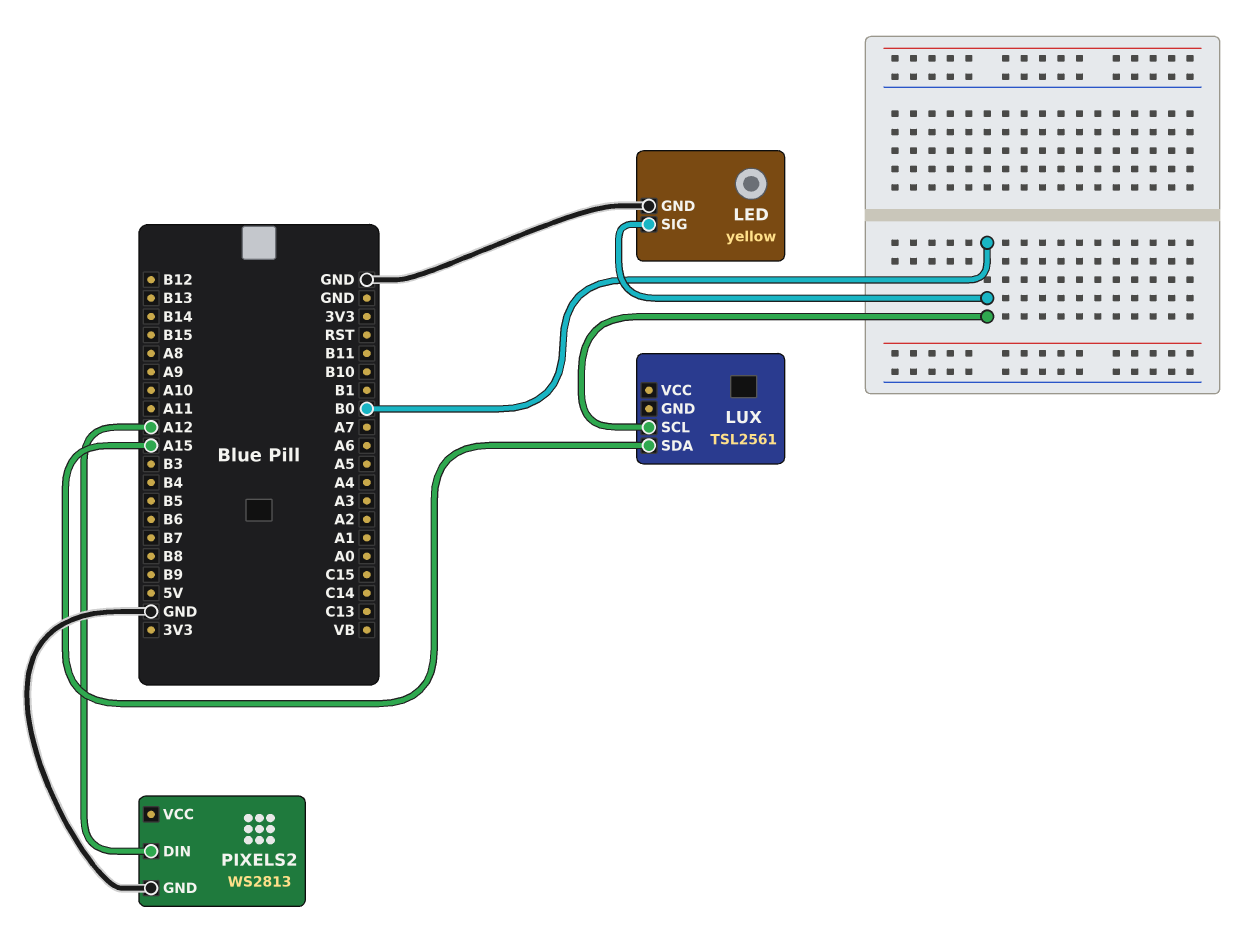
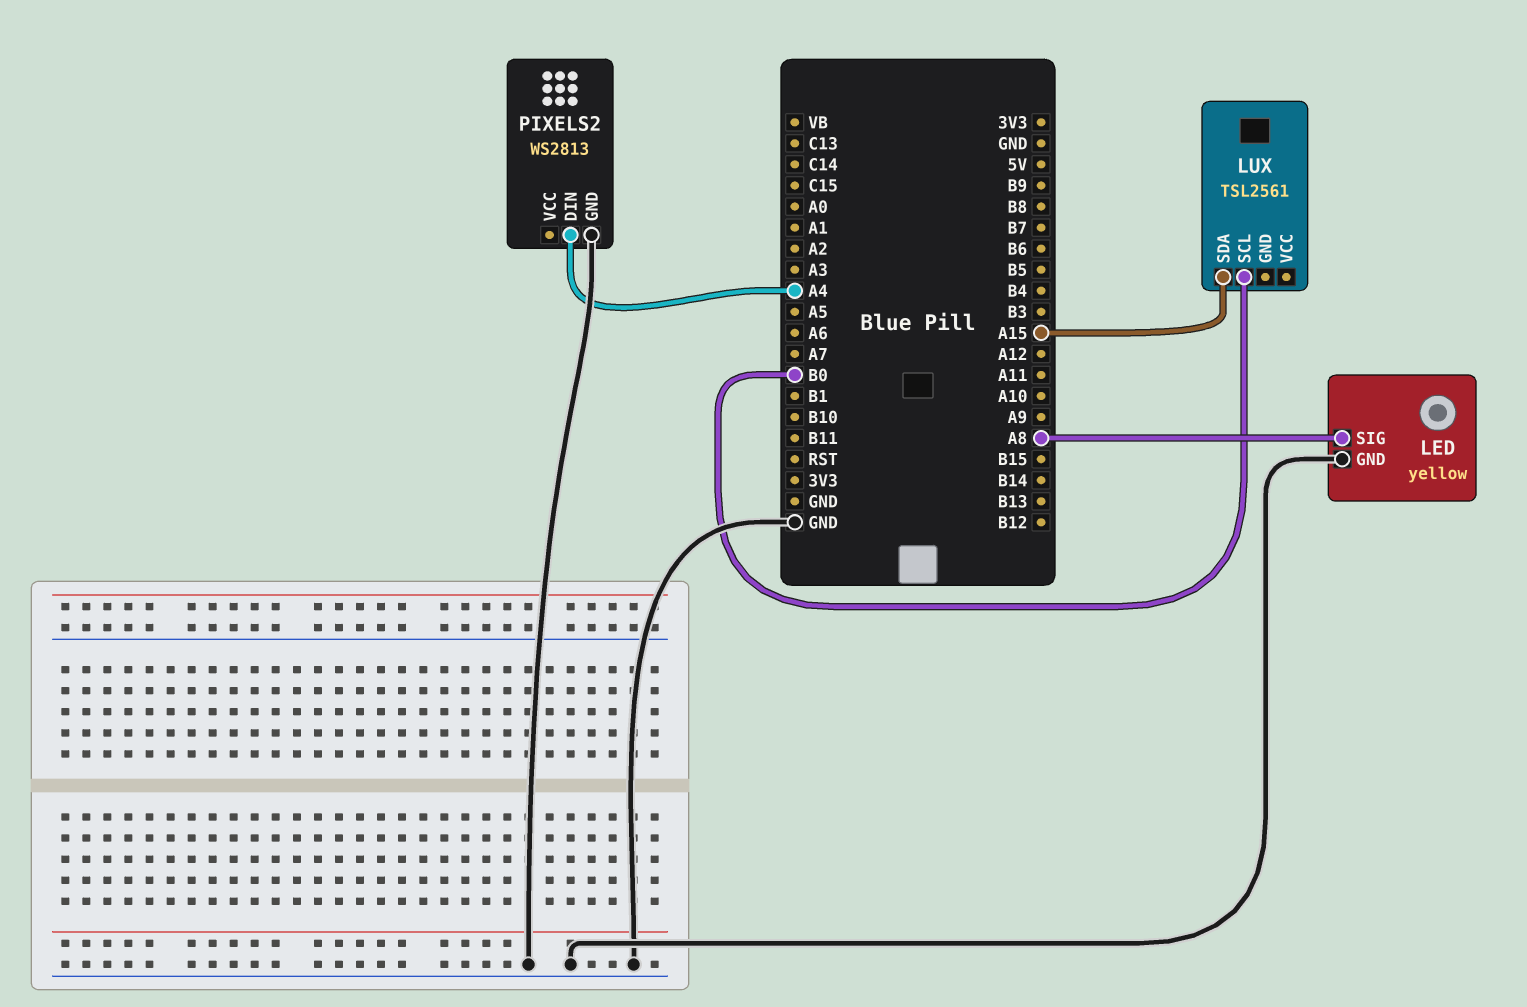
LED pin SIG: B0 -> A8
PIXELS2 pin DIN: A12 -> A4

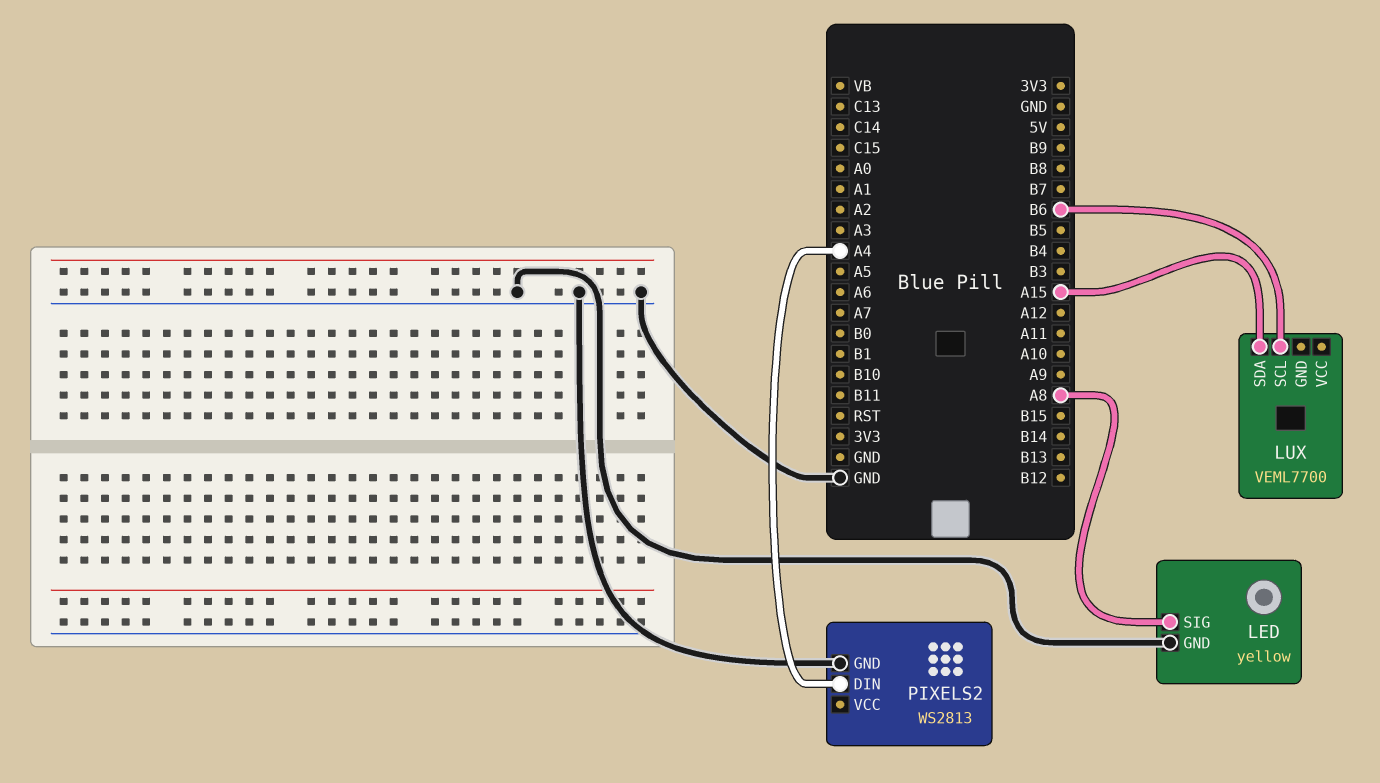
LUX: TSL2561 -> VEML7700
LUX pin SCL: B0 -> B6

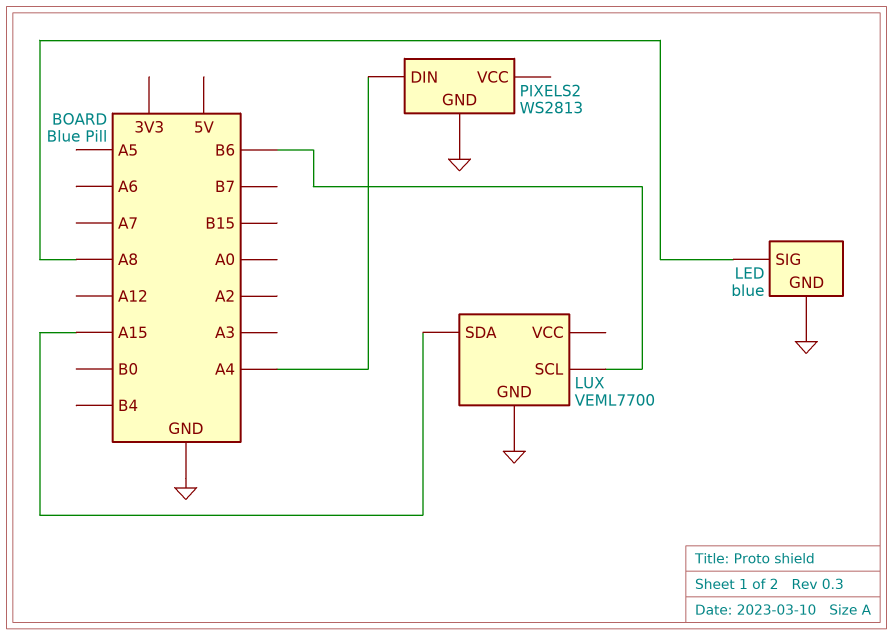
LED: yellow -> blue
LUX pin GND: none -> GND

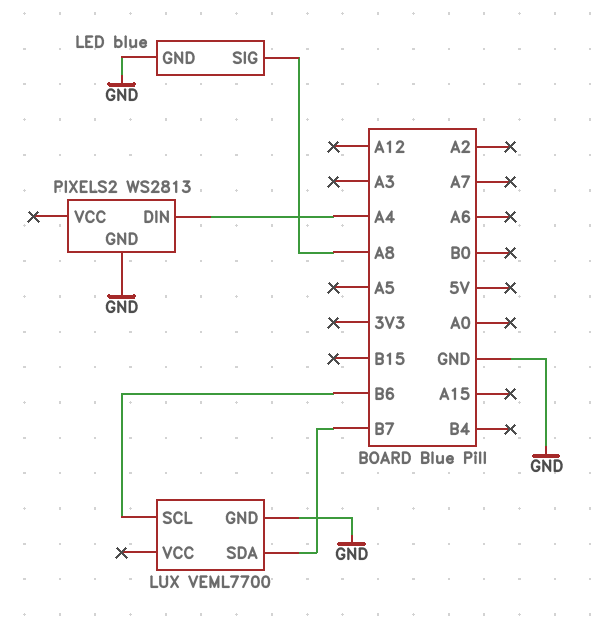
LUX pin SDA: A15 -> B7

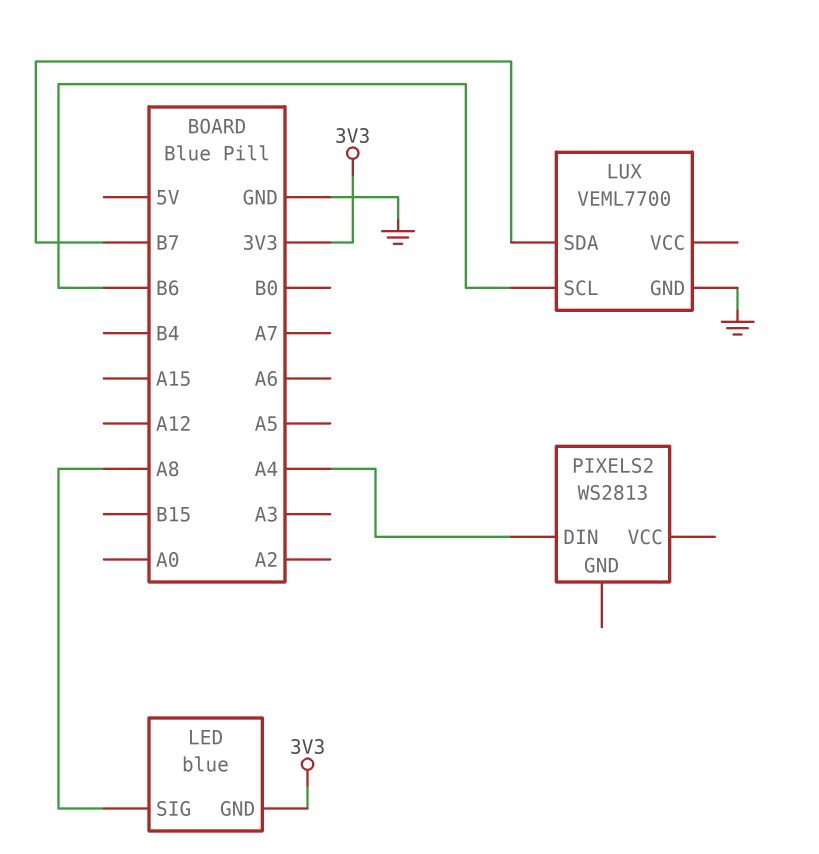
LED pin GND: GND -> 3V3
PIXELS2 pin GND: GND -> none

